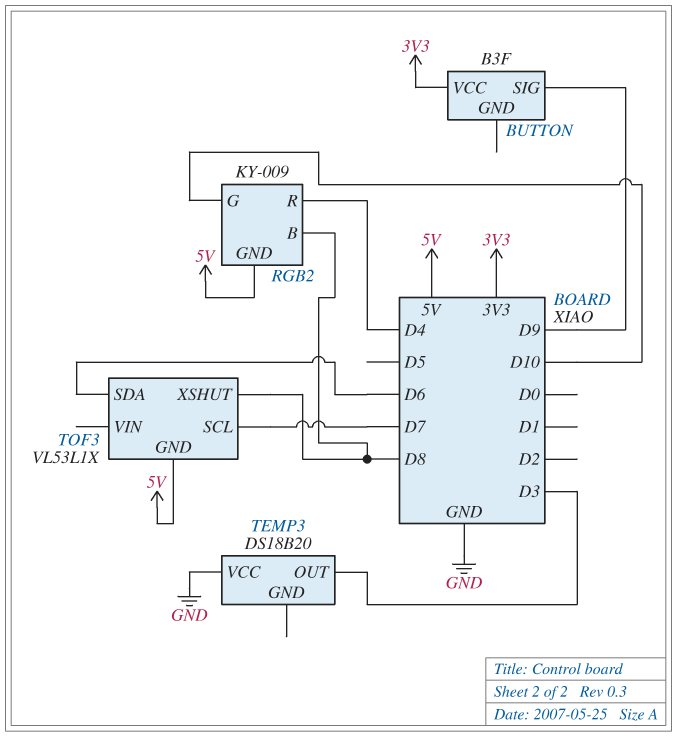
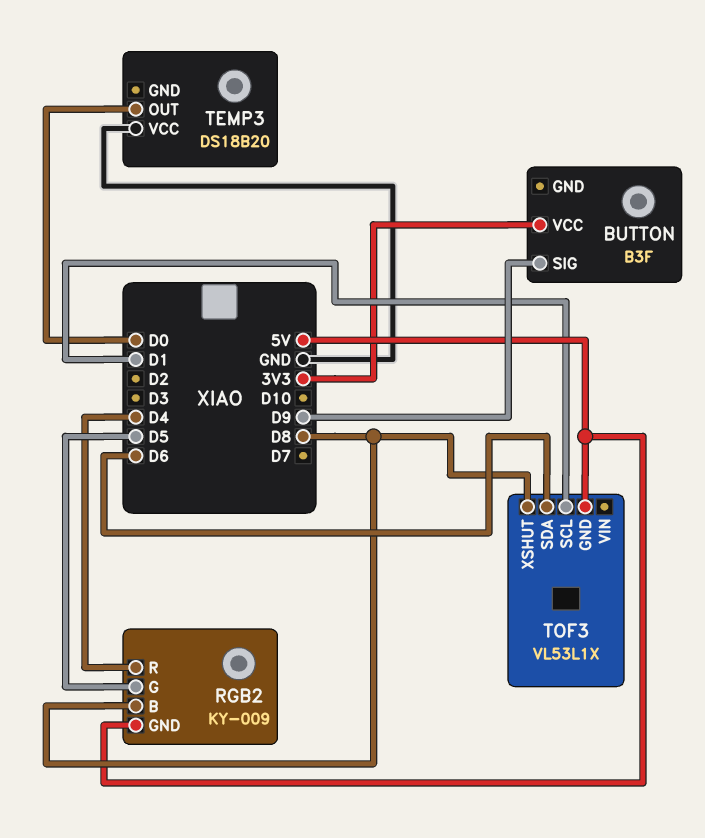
RGB2 pin G: D10 -> D5
TEMP3 pin OUT: D3 -> D0
TOF3 pin SCL: D7 -> D1

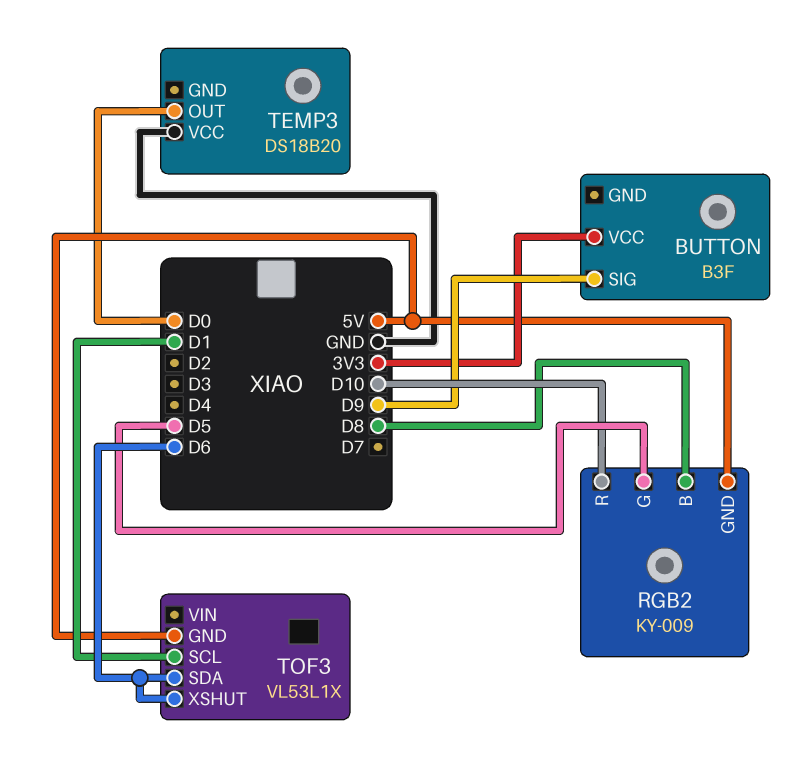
RGB2 pin R: D4 -> D10
TOF3 pin XSHUT: D8 -> D6

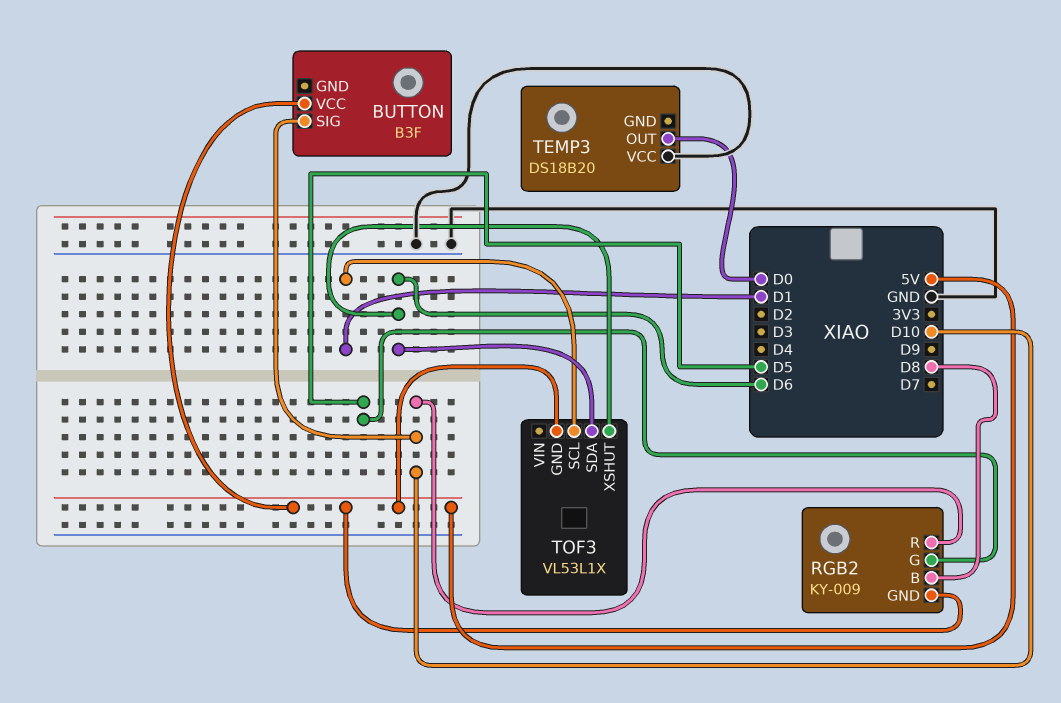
BUTTON pin SIG: D9 -> D10
BUTTON pin VCC: 3V3 -> 5V

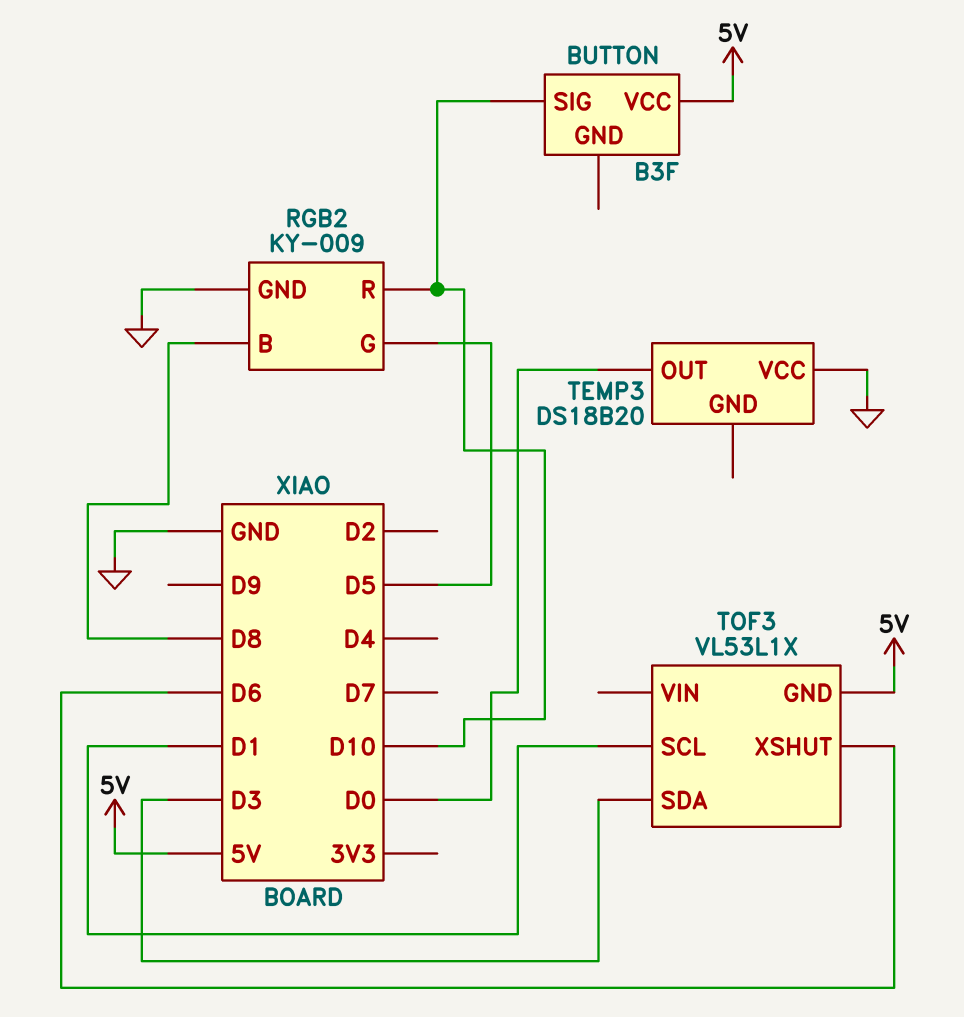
RGB2 pin GND: 5V -> GND
TOF3 pin SDA: D6 -> D3

